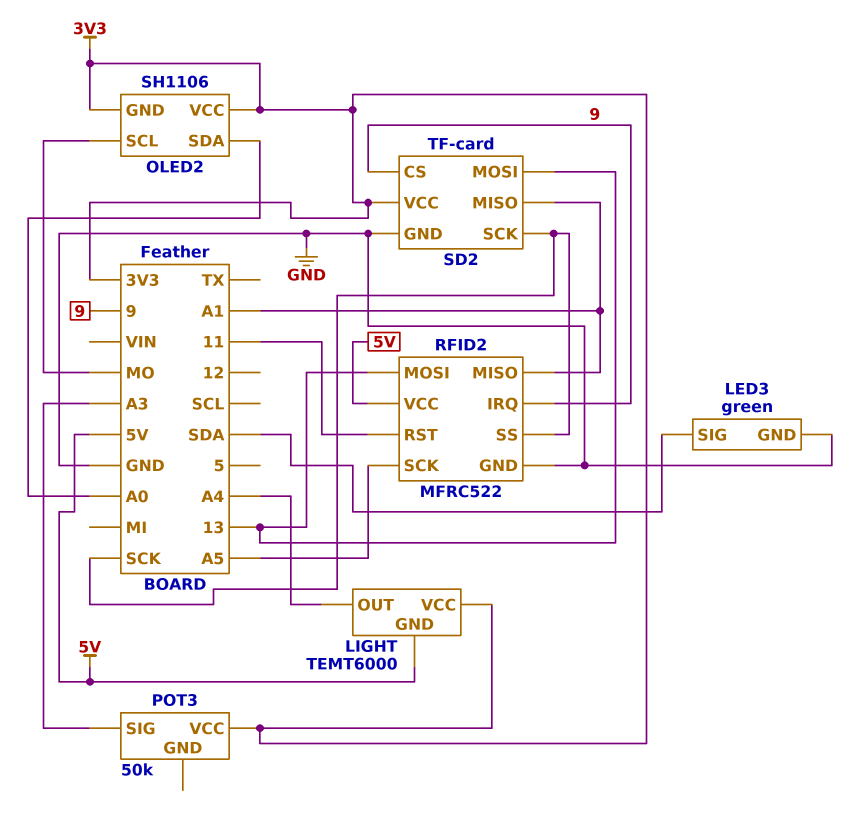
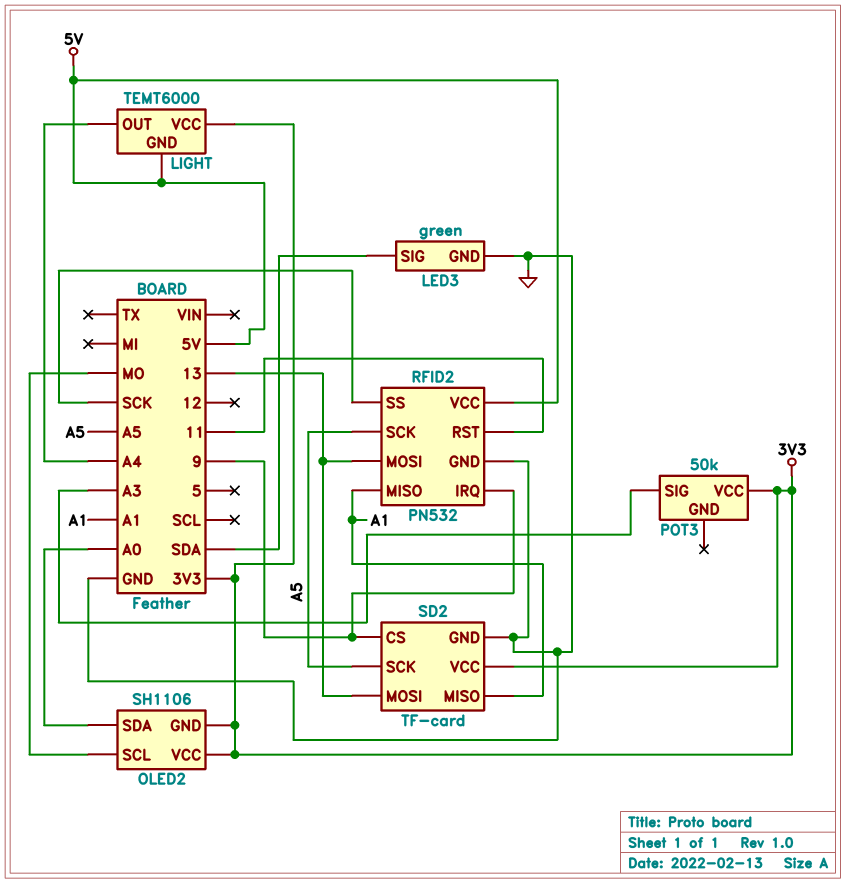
RFID2: MFRC522 -> PN532
SD2 pin SCK: SCK -> A5

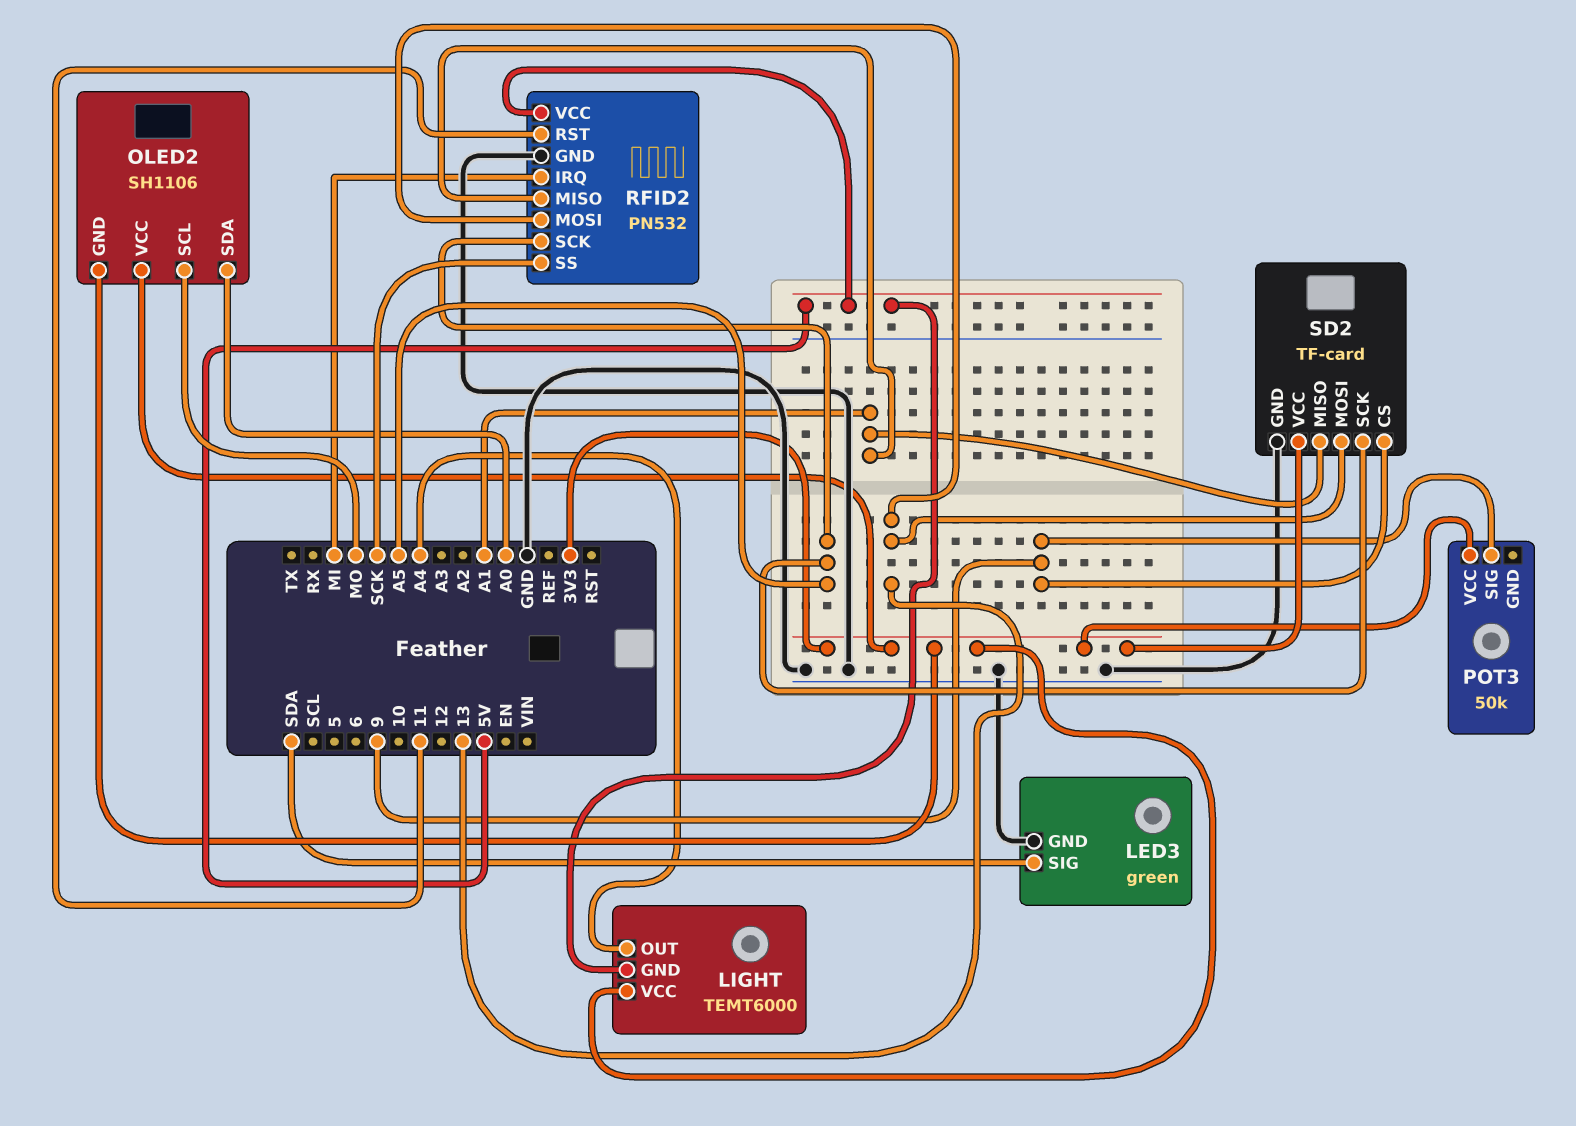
POT3 pin SIG: A3 -> 9
RFID2 pin IRQ: 9 -> MI

